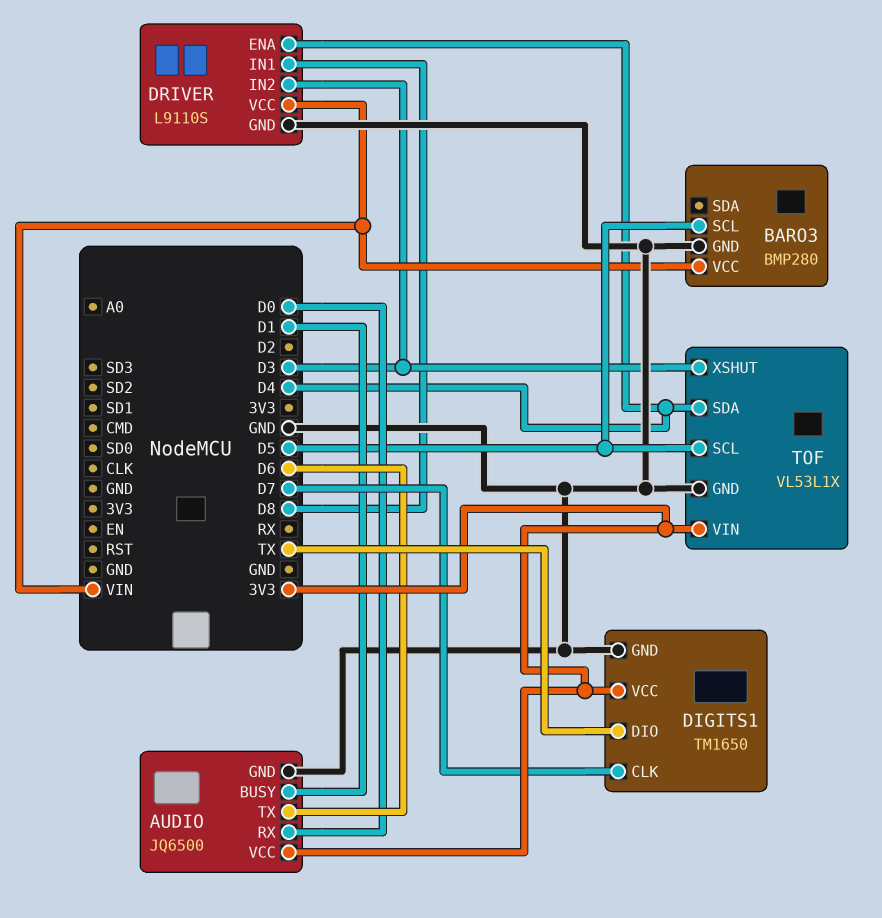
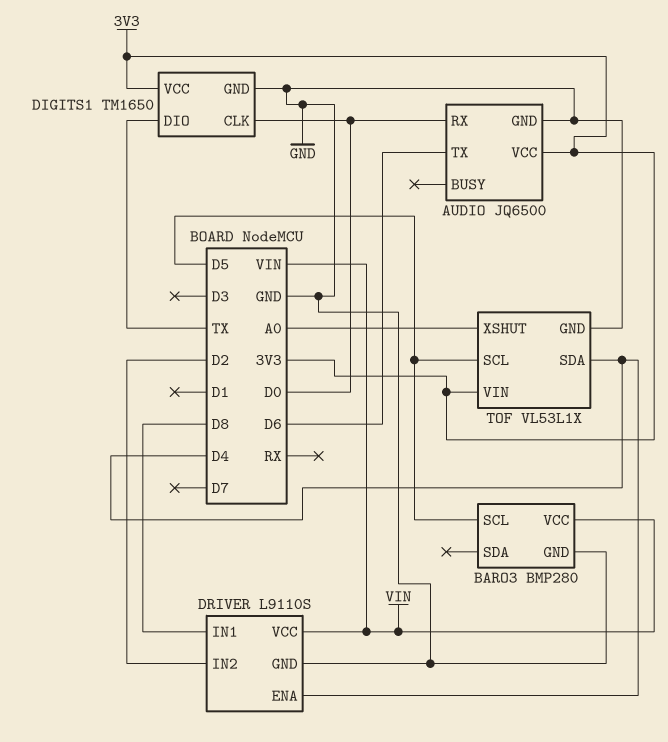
AUDIO pin BUSY: D1 -> none
DIGITS1 pin CLK: D7 -> D0
DRIVER pin IN2: D3 -> D2
TOF pin XSHUT: D3 -> A0

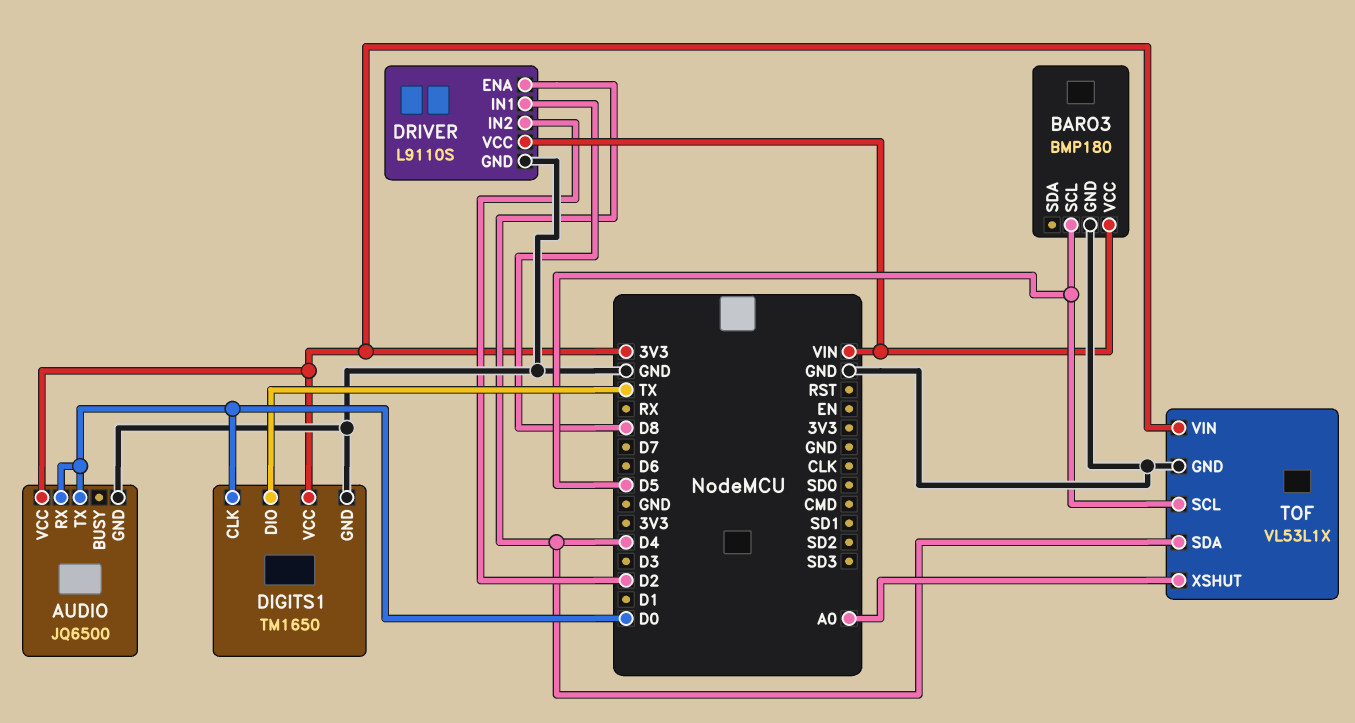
AUDIO pin TX: D6 -> D0
BARO3: BMP280 -> BMP180

